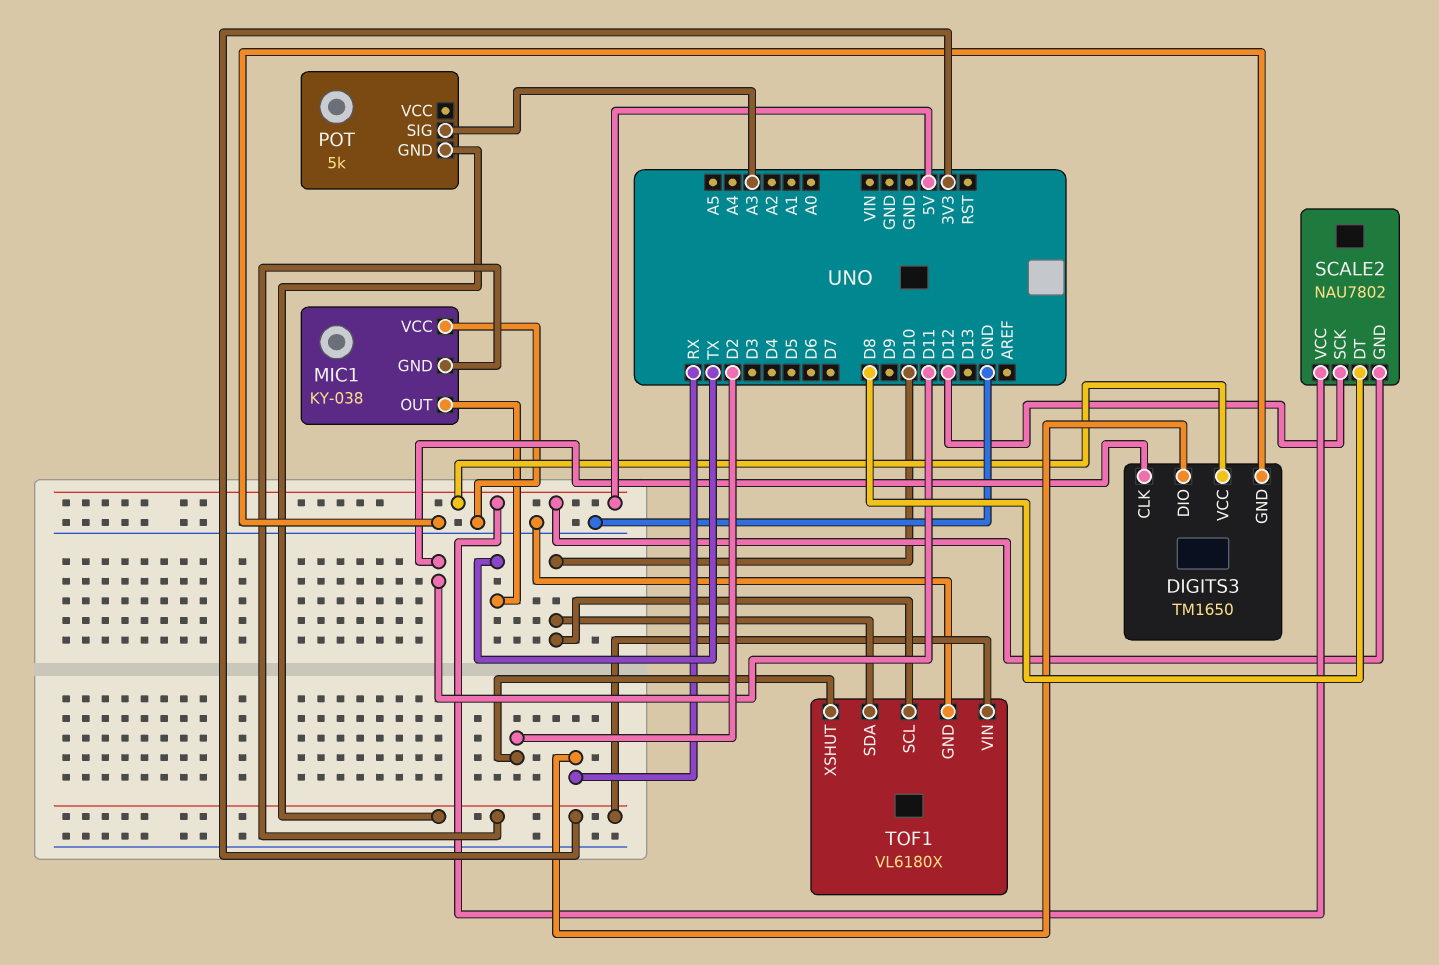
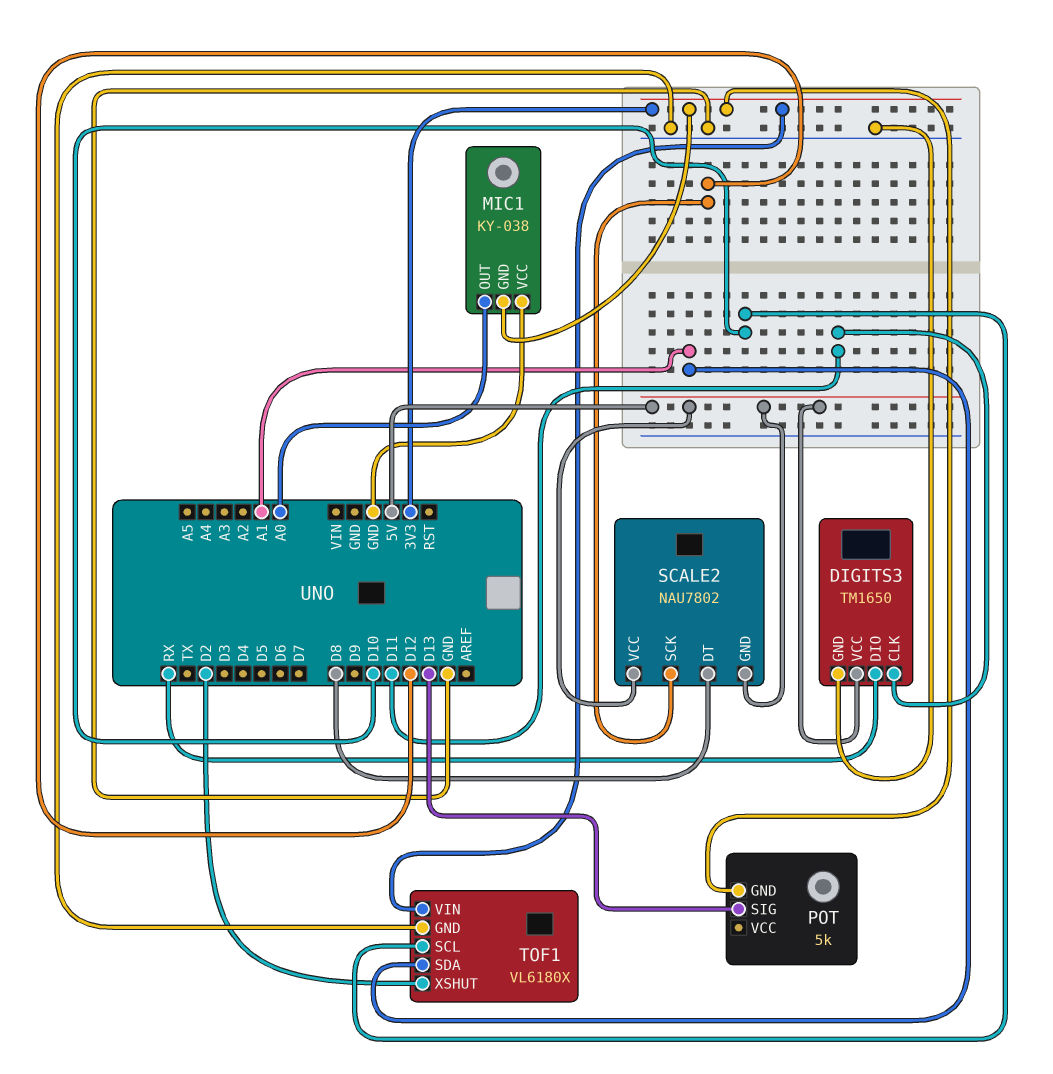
MIC1 pin OUT: TX -> A0
POT pin SIG: A3 -> D13
TOF1 pin SDA: D10 -> A1

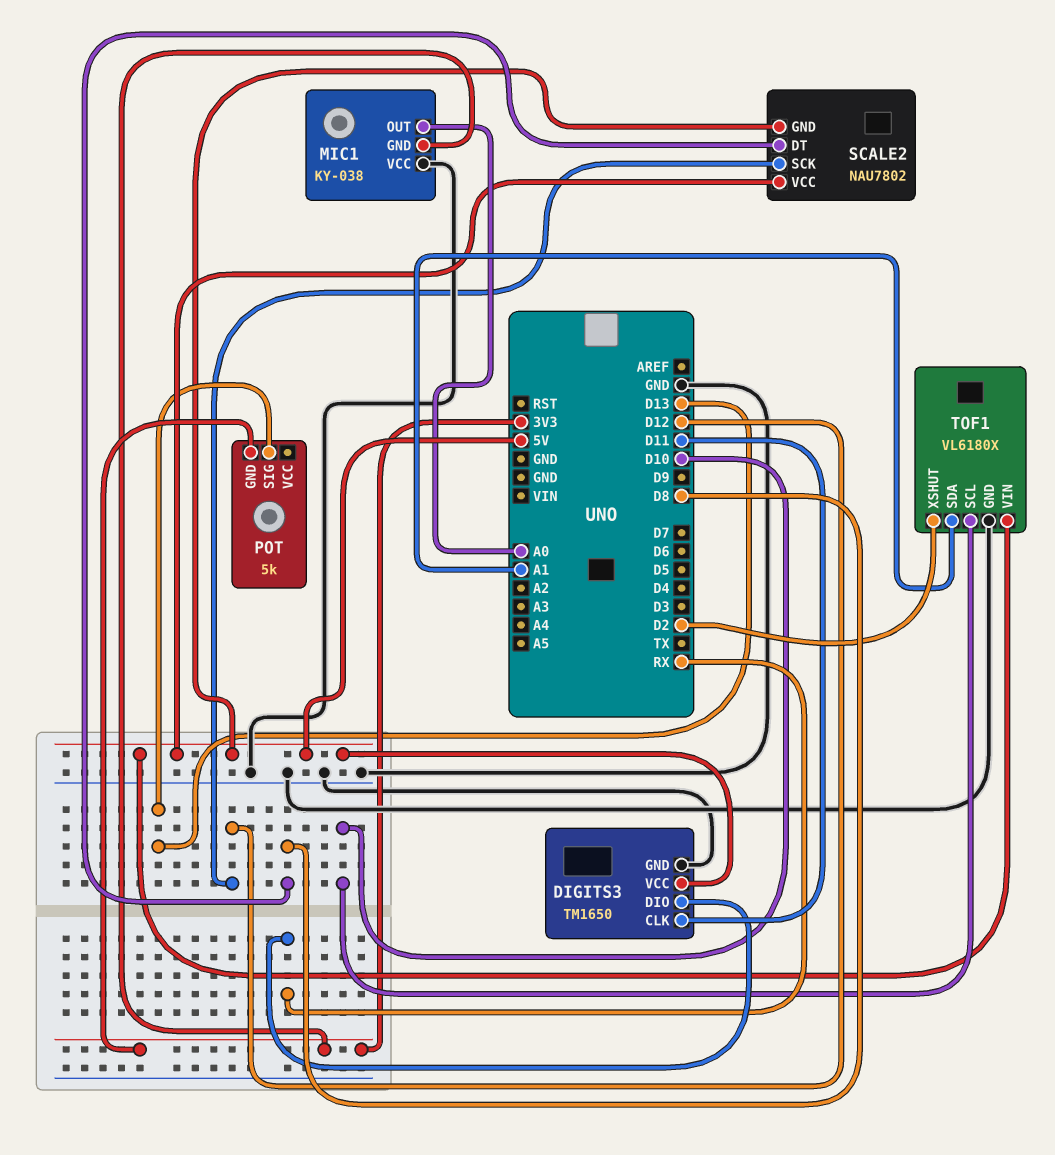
TOF1 pin VIN: 3V3 -> 5V

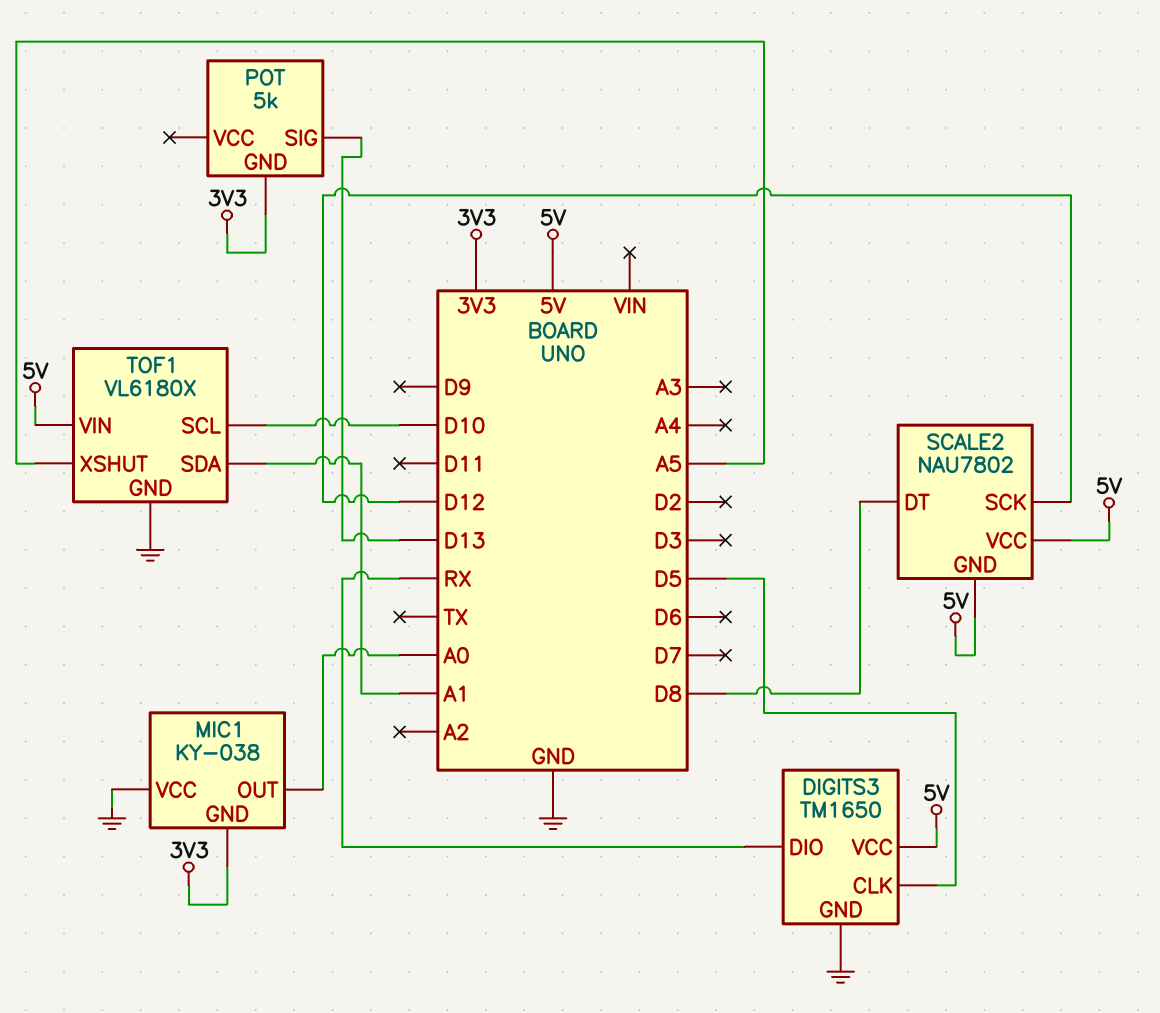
DIGITS3 pin CLK: D11 -> D5
TOF1 pin XSHUT: D2 -> A5

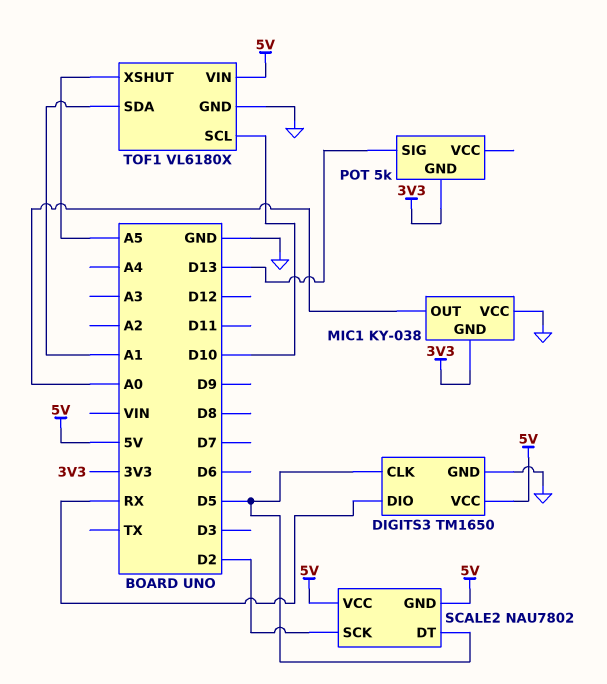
SCALE2 pin DT: D8 -> D5
SCALE2 pin SCK: D12 -> D2

